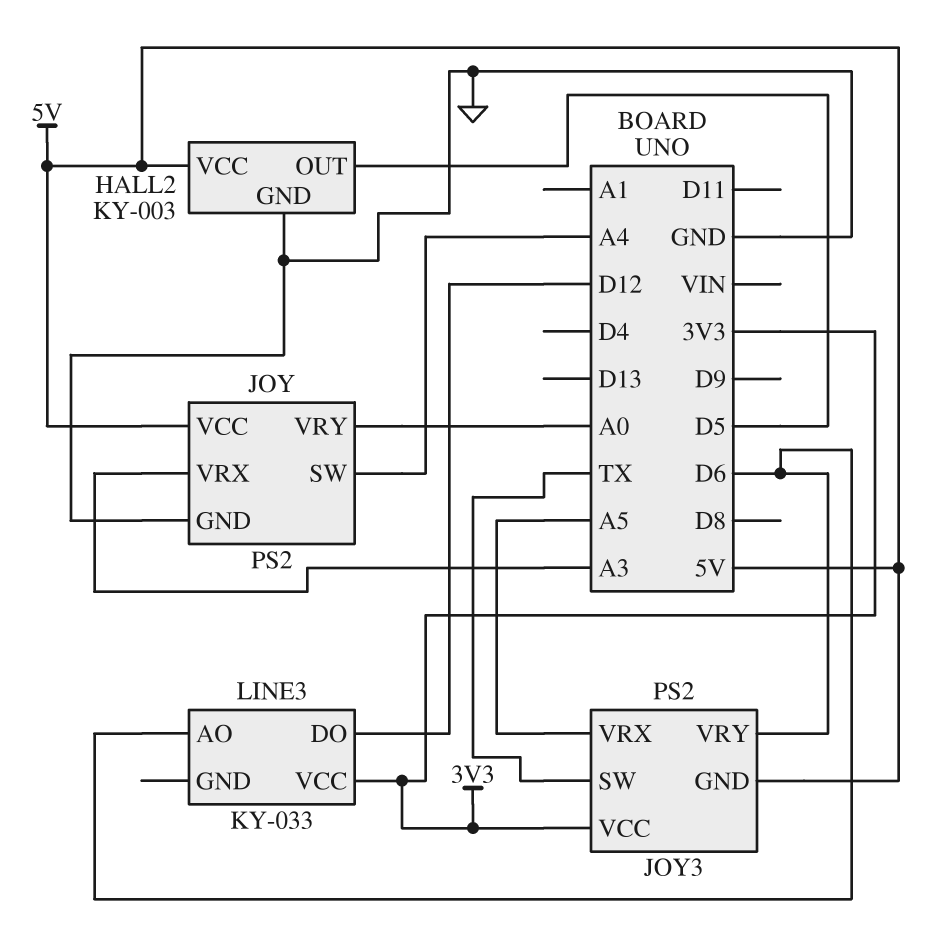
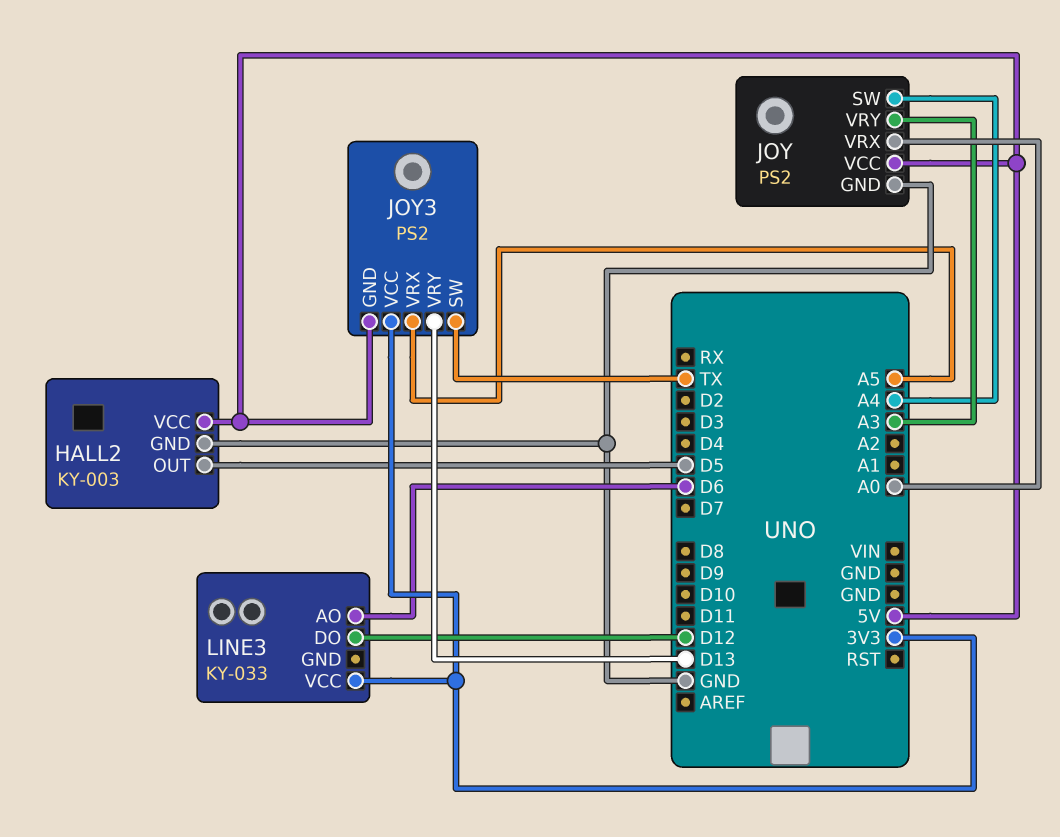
JOY pin VRX: A3 -> A0
JOY pin VRY: A0 -> A3
JOY3 pin VRY: D6 -> D13

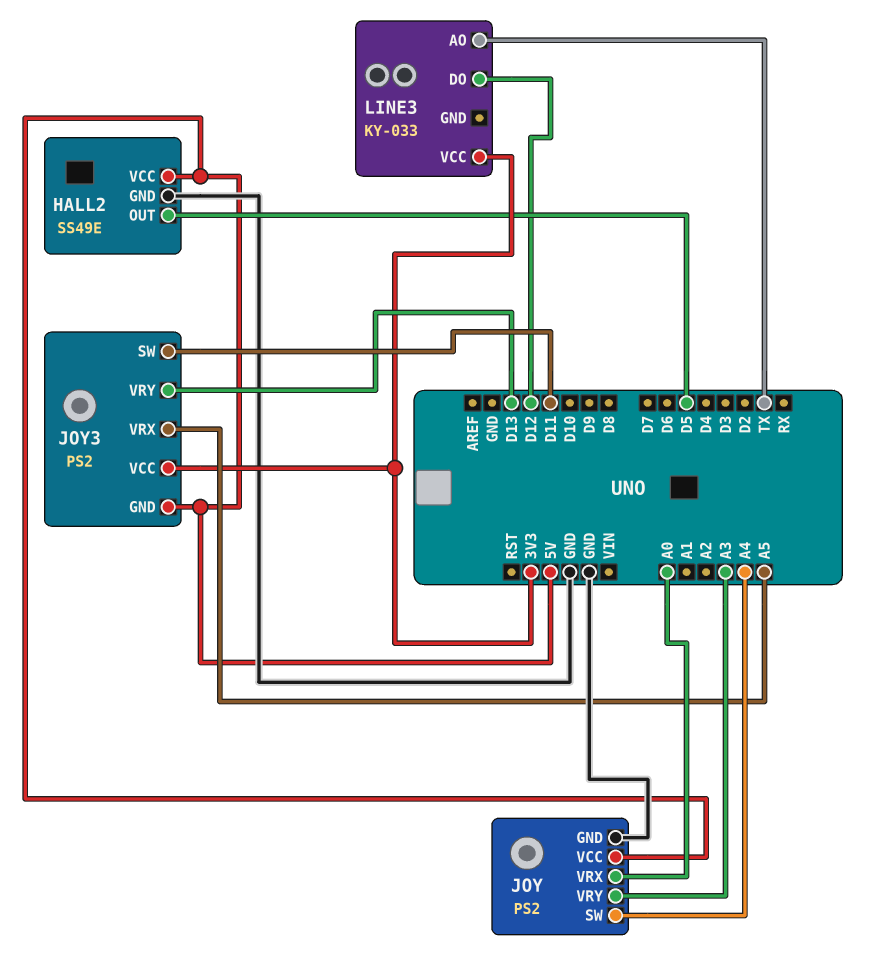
HALL2: KY-003 -> SS49E
JOY3 pin SW: TX -> D11
LINE3 pin AO: D6 -> TX

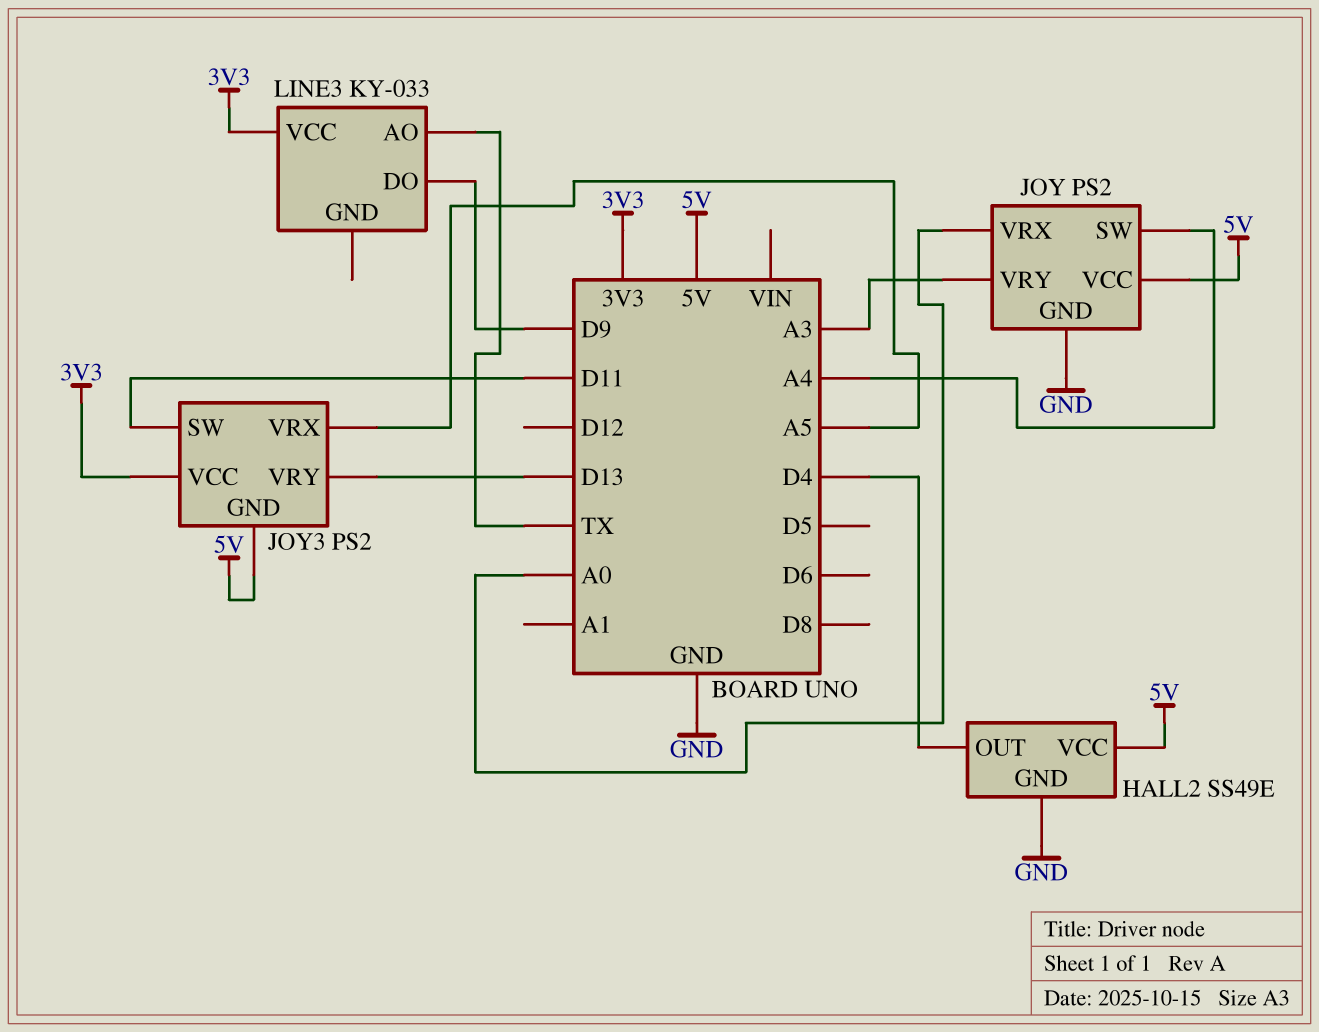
HALL2 pin OUT: D5 -> D4
LINE3 pin DO: D12 -> D9

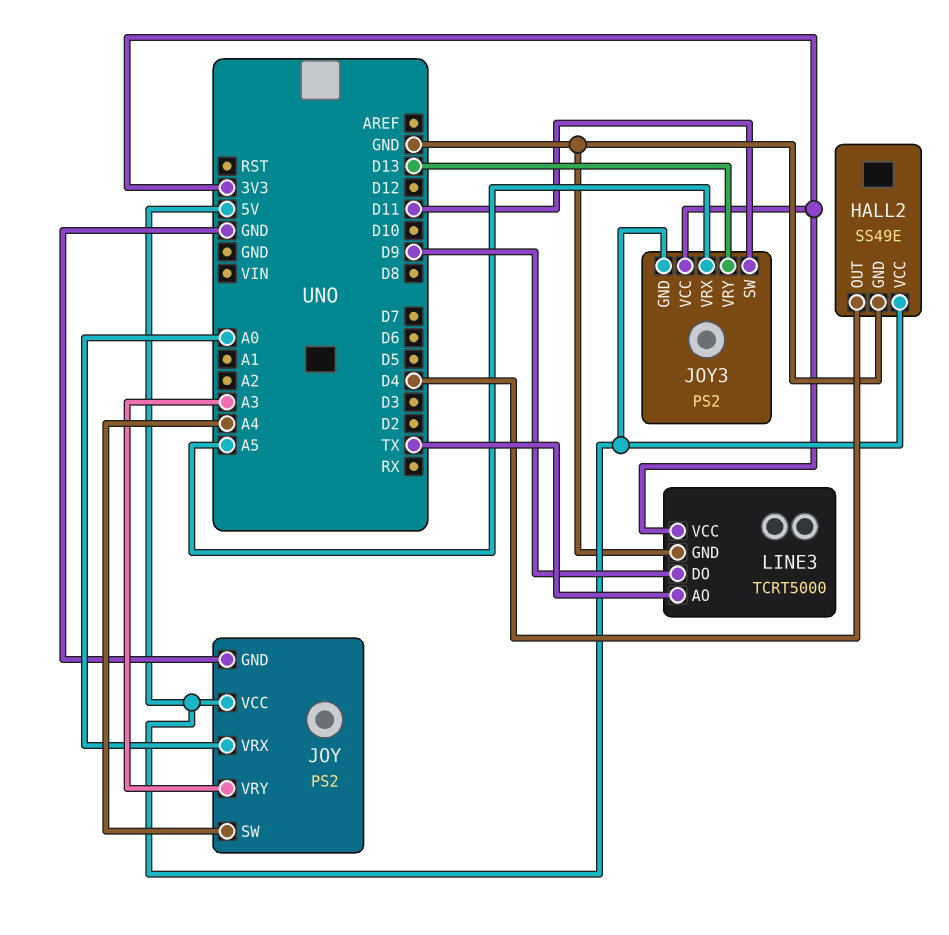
LINE3: KY-033 -> TCRT5000
LINE3 pin GND: none -> GND

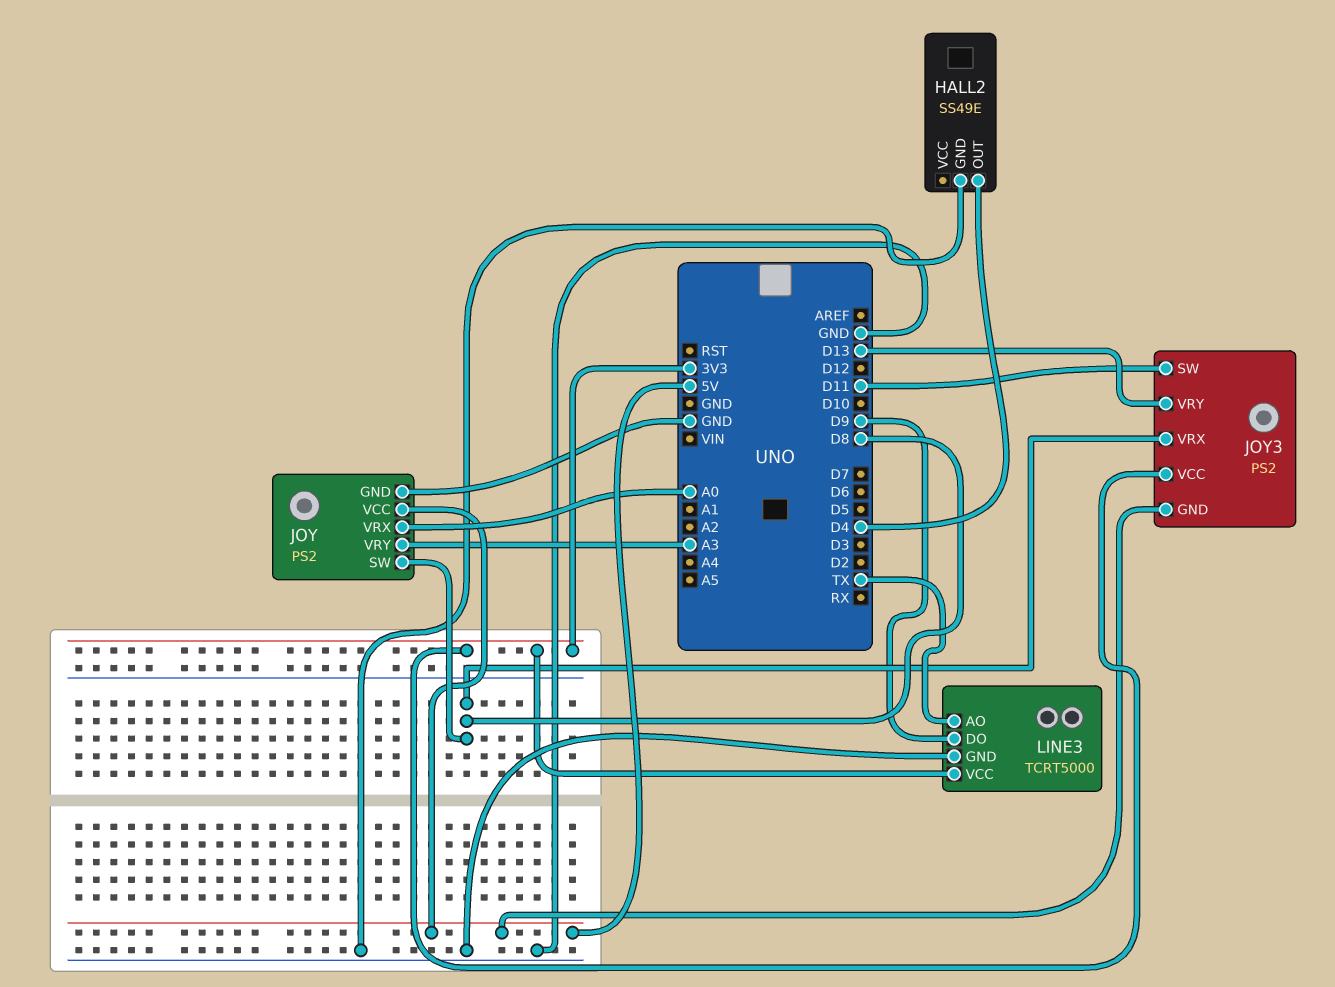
HALL2 pin VCC: 5V -> none
JOY pin SW: A4 -> D8
JOY3 pin VRX: A5 -> D8

